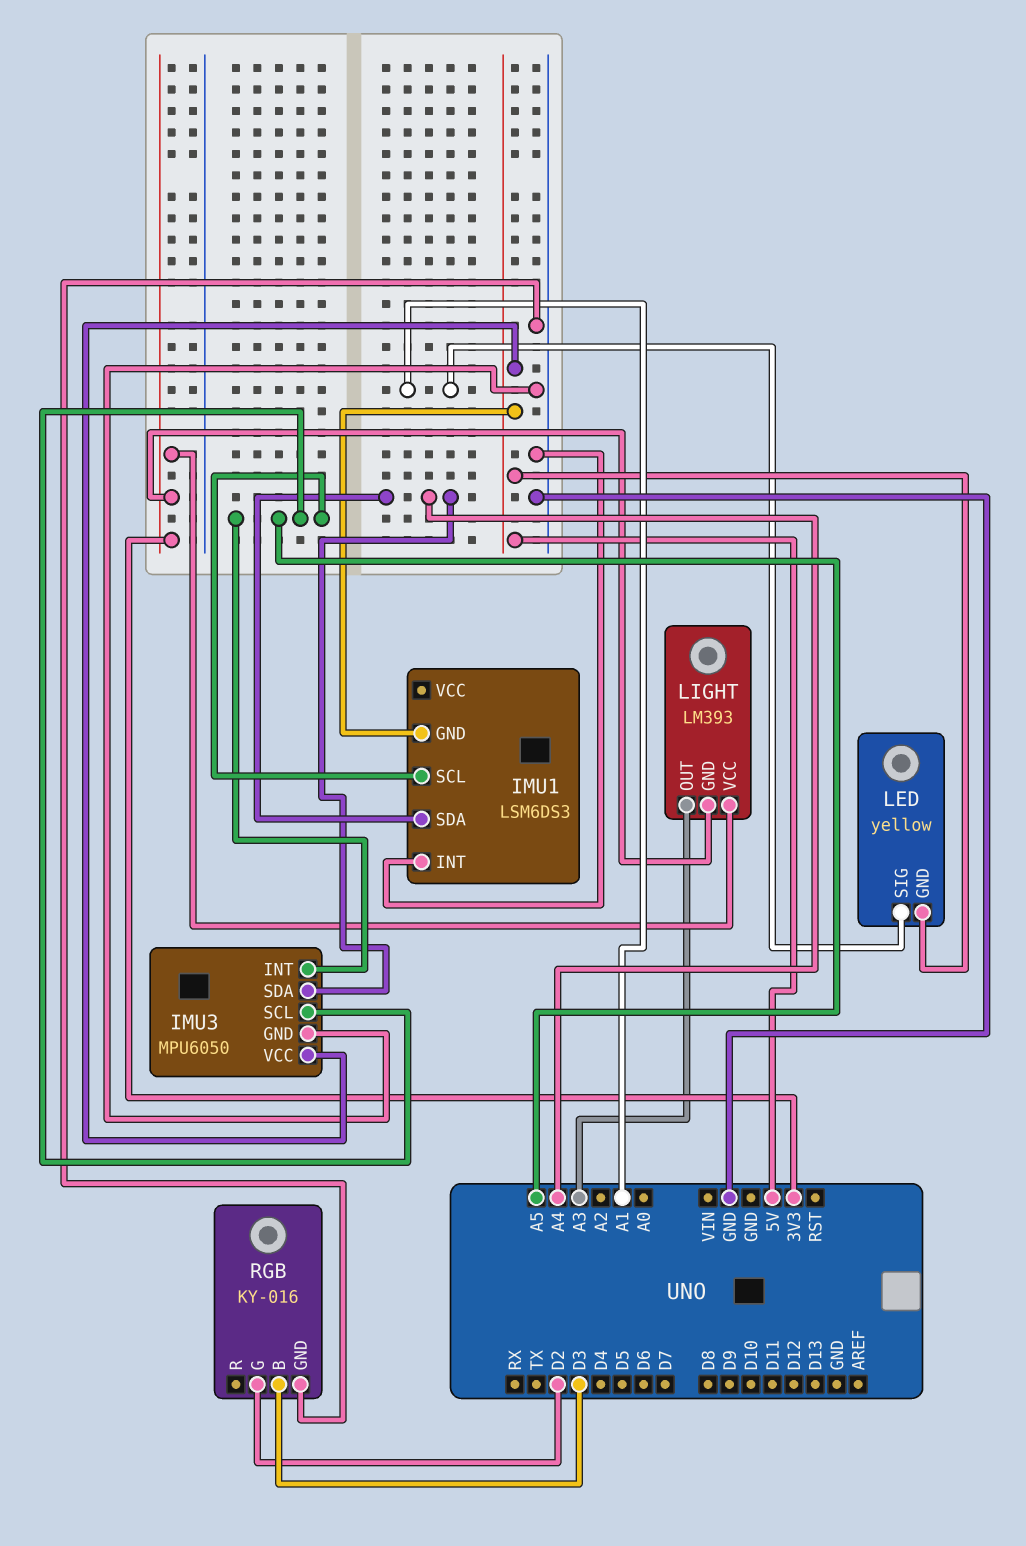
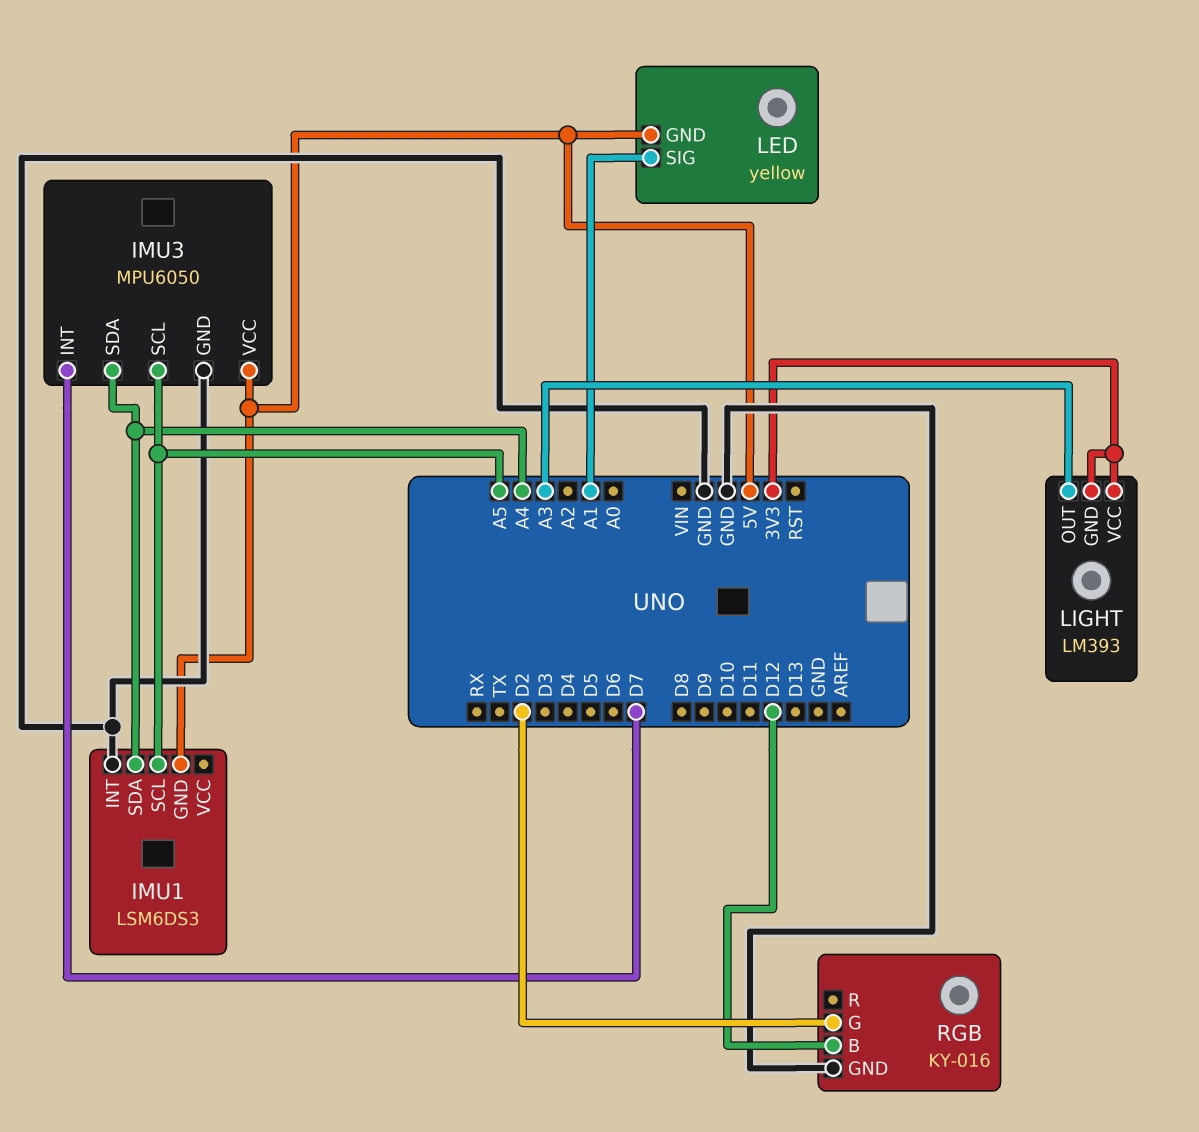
IMU3 pin INT: A5 -> D7
RGB pin B: D3 -> D12

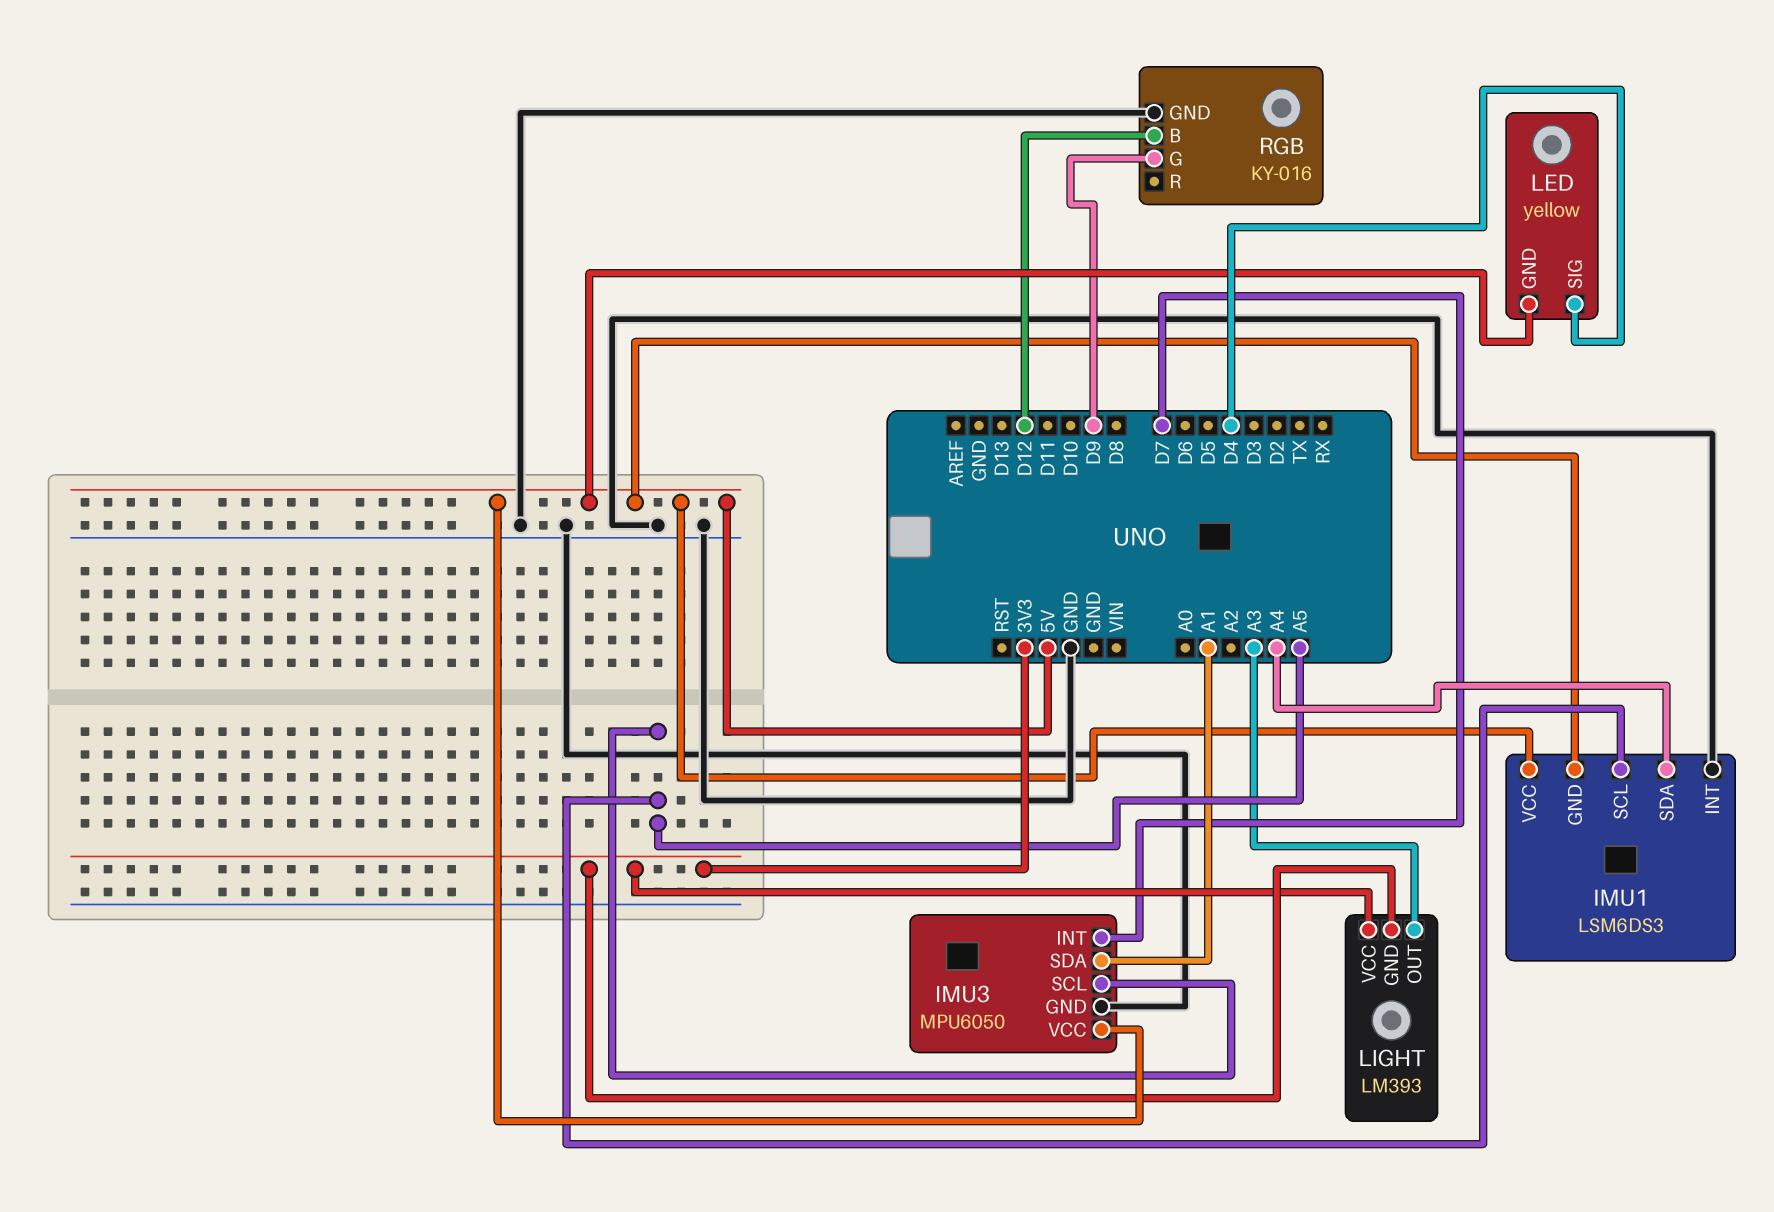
IMU1 pin VCC: none -> 5V
IMU3 pin SDA: A4 -> A1
LED pin SIG: A1 -> D4
RGB pin G: D2 -> D9

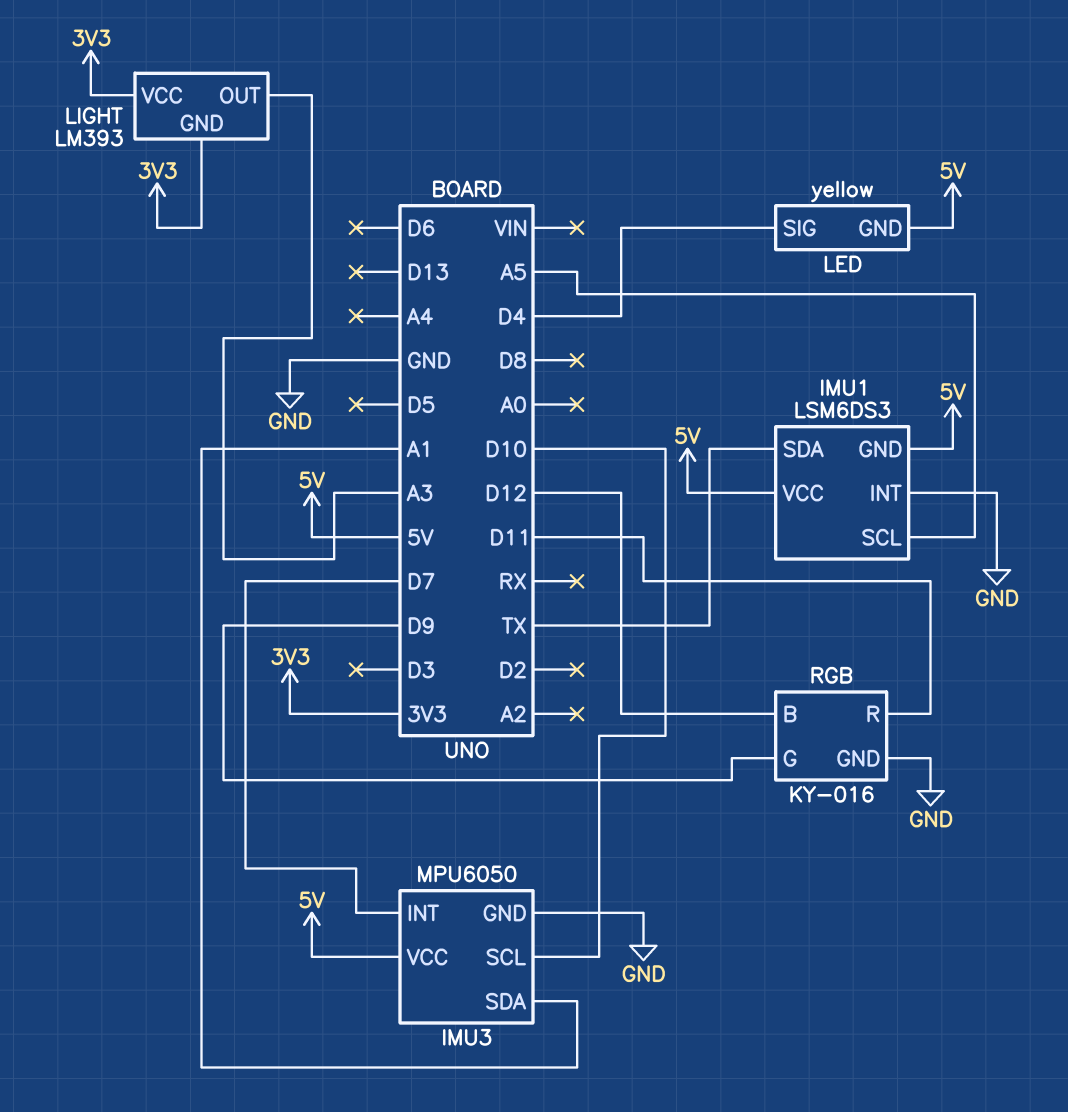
IMU1 pin SDA: A4 -> TX
IMU3 pin SCL: A5 -> D10
RGB pin R: none -> D11

